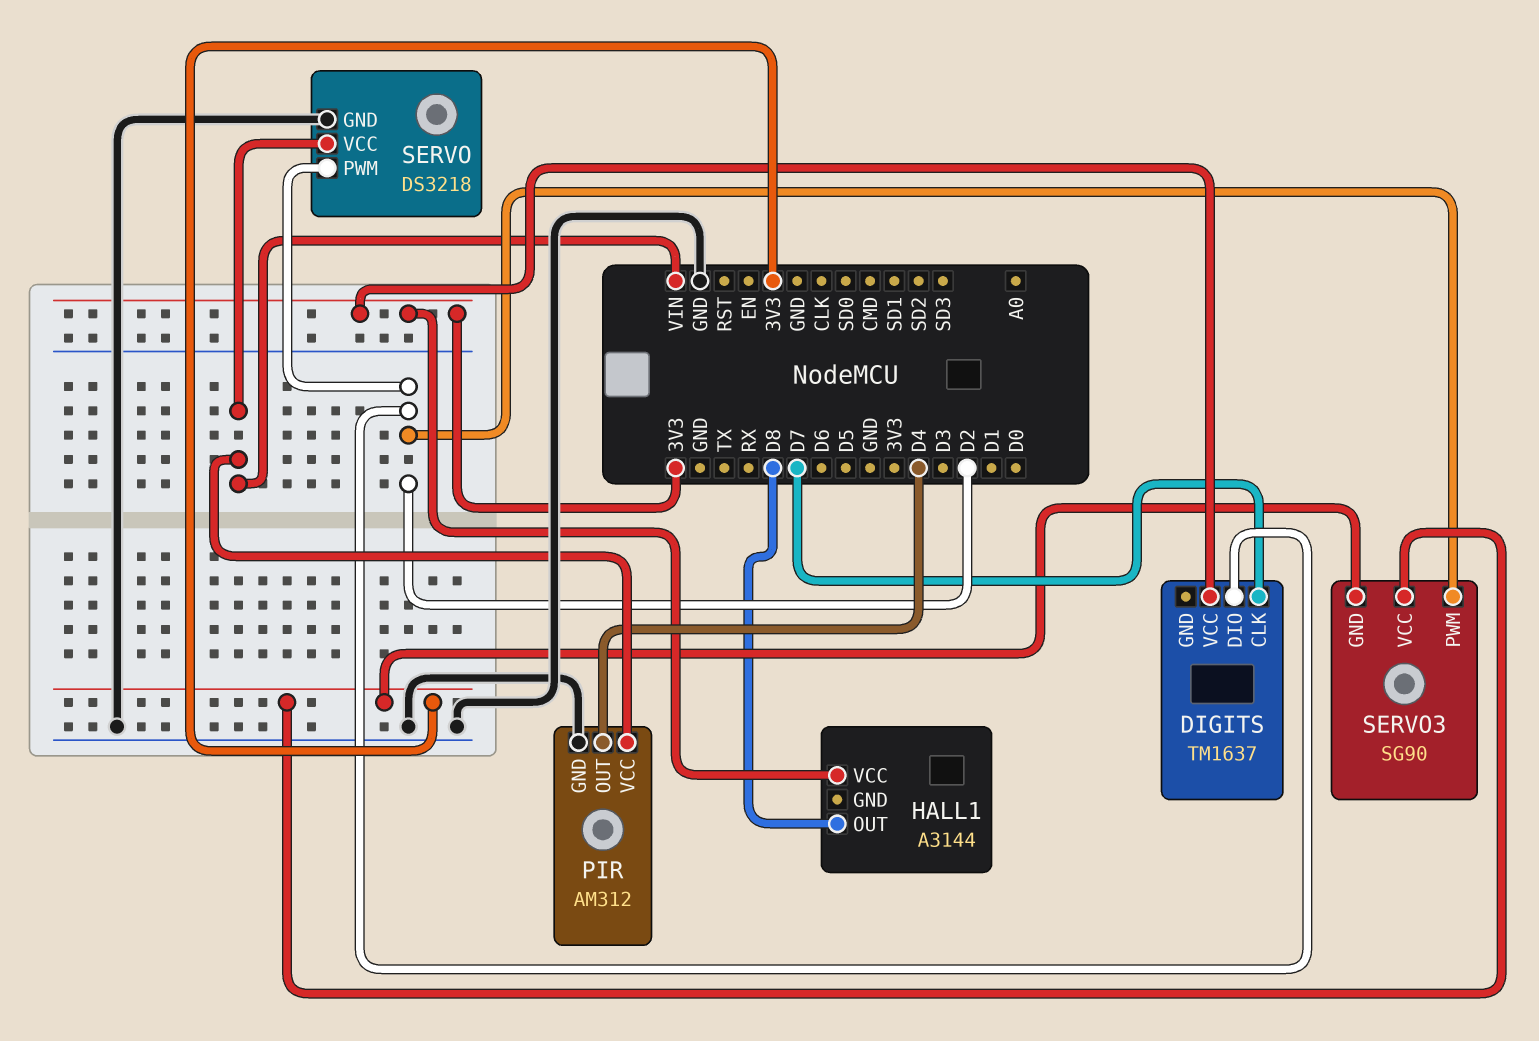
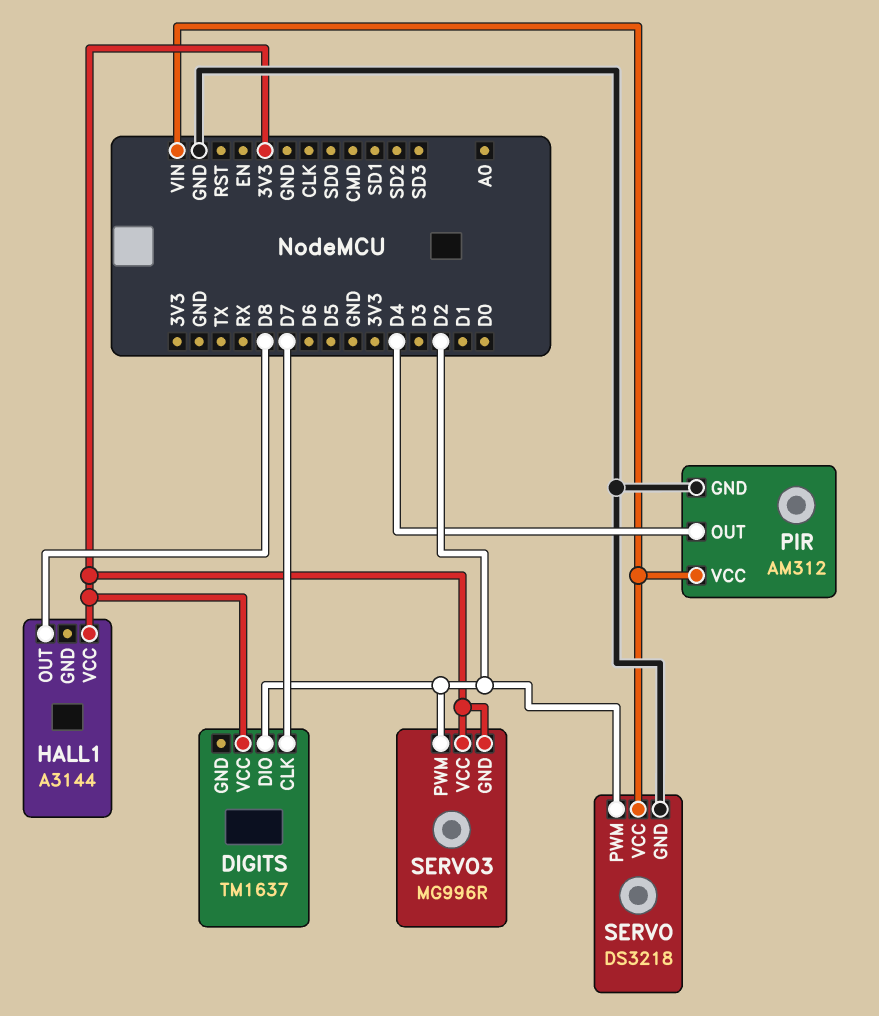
SERVO3: SG90 -> MG996R

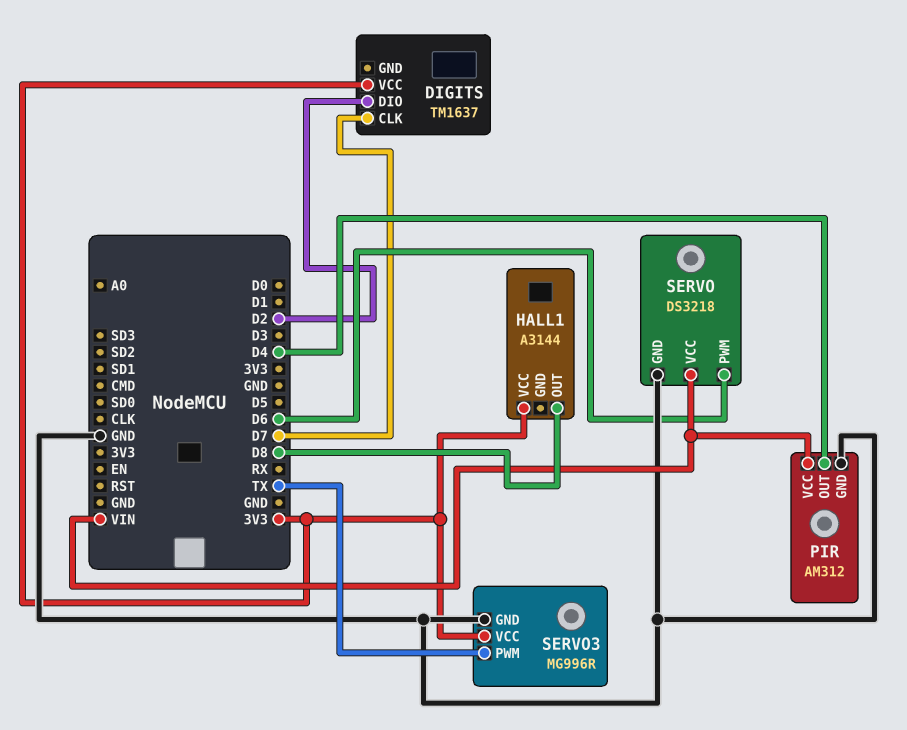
SERVO pin PWM: D2 -> D6
SERVO3 pin GND: 3V3 -> GND
SERVO3 pin PWM: D2 -> TX

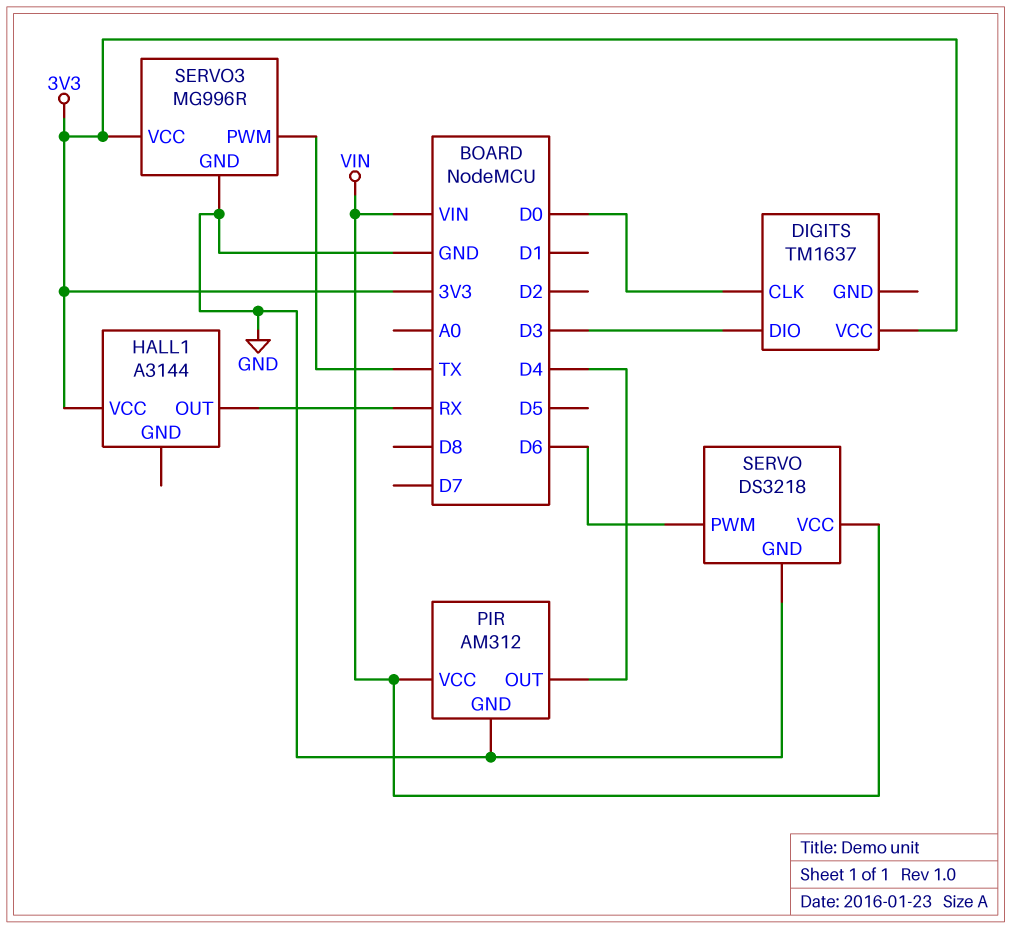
DIGITS pin CLK: D7 -> D0
DIGITS pin DIO: D2 -> D3
HALL1 pin OUT: D8 -> RX

